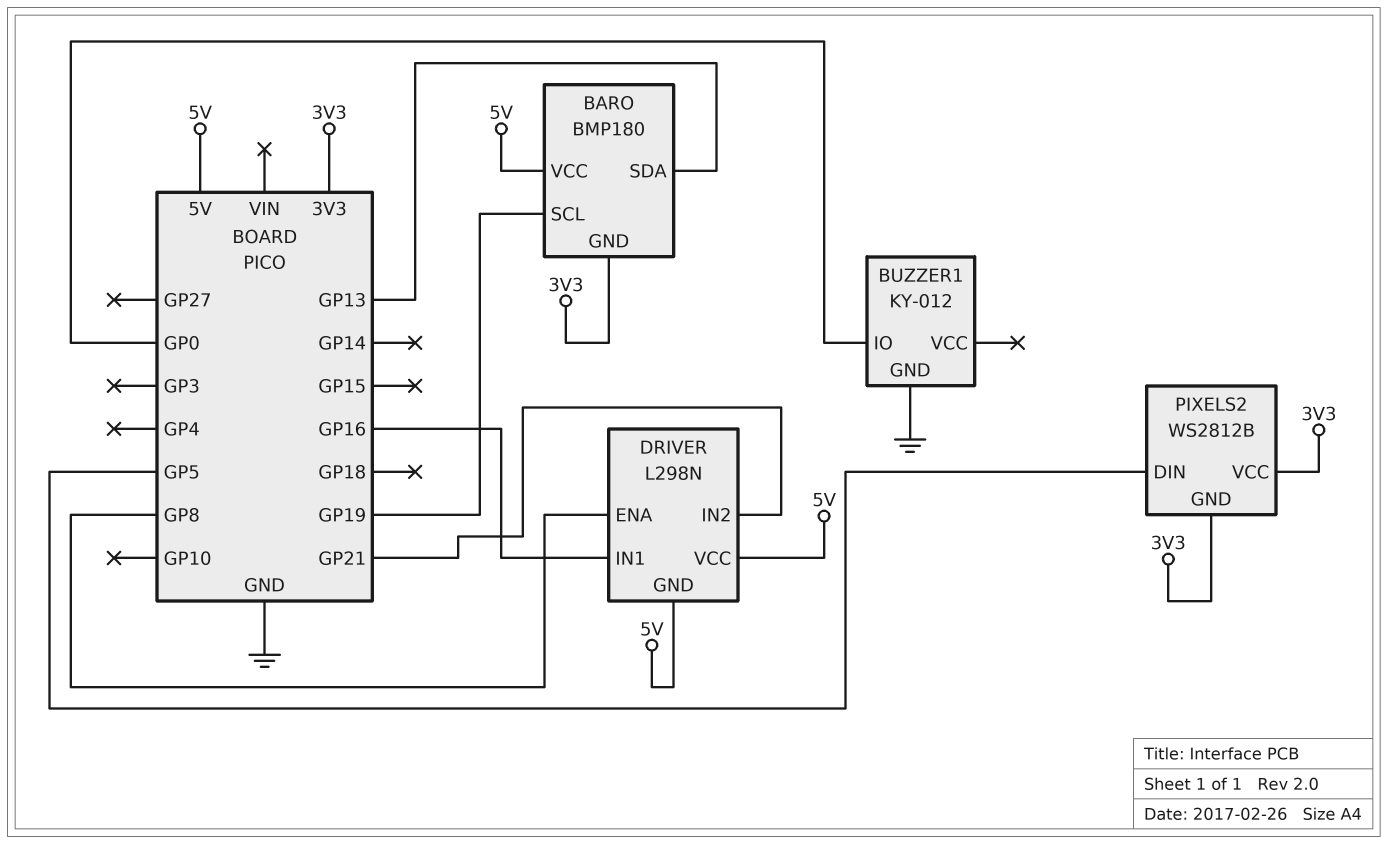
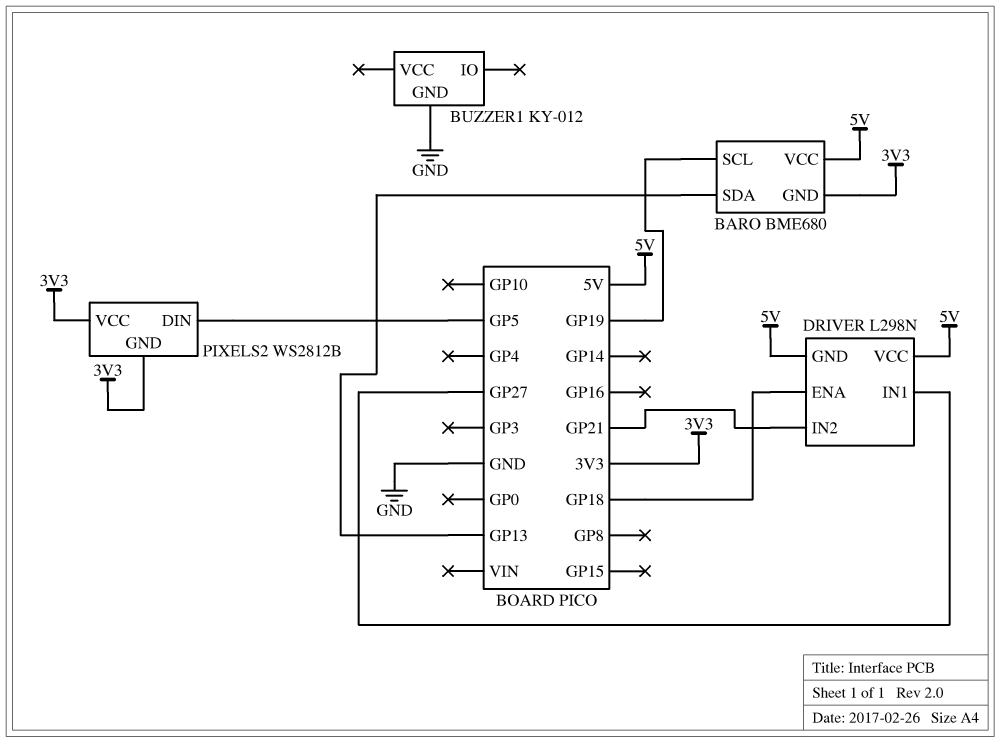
BARO: BMP180 -> BME680
BUZZER1 pin IO: GP0 -> none
DRIVER pin ENA: GP8 -> GP18
DRIVER pin IN1: GP16 -> GP27

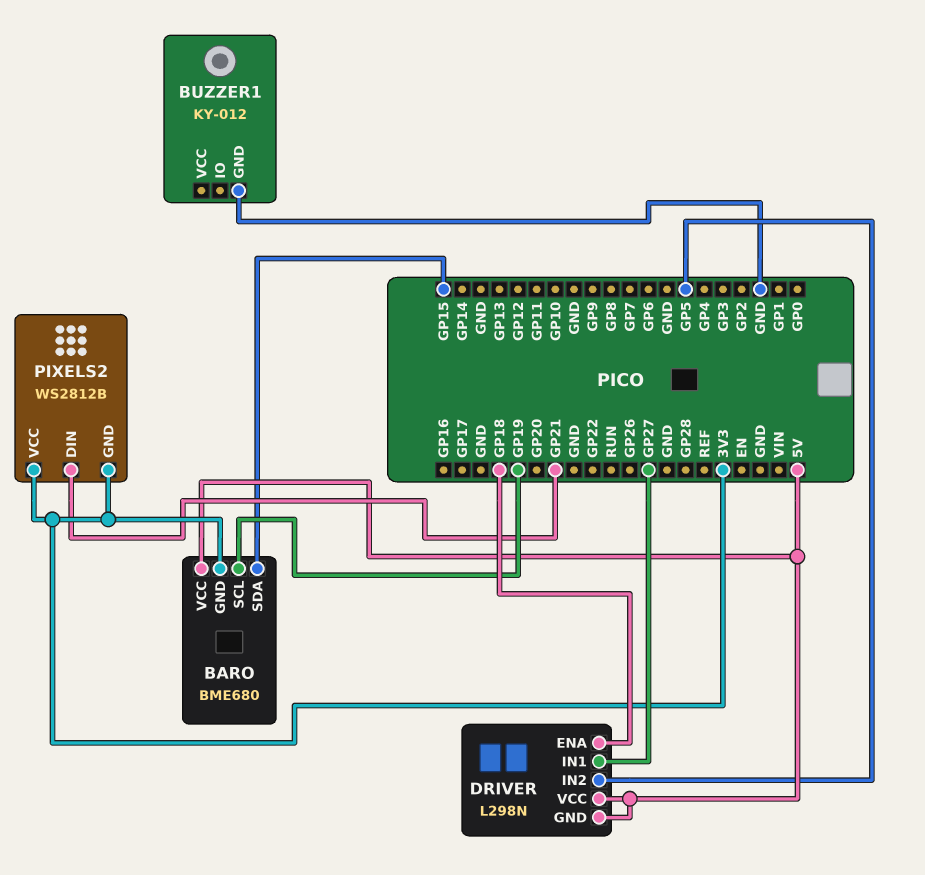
BARO pin SDA: GP13 -> GP15
DRIVER pin IN2: GP21 -> GP5
PIXELS2 pin DIN: GP5 -> GP21

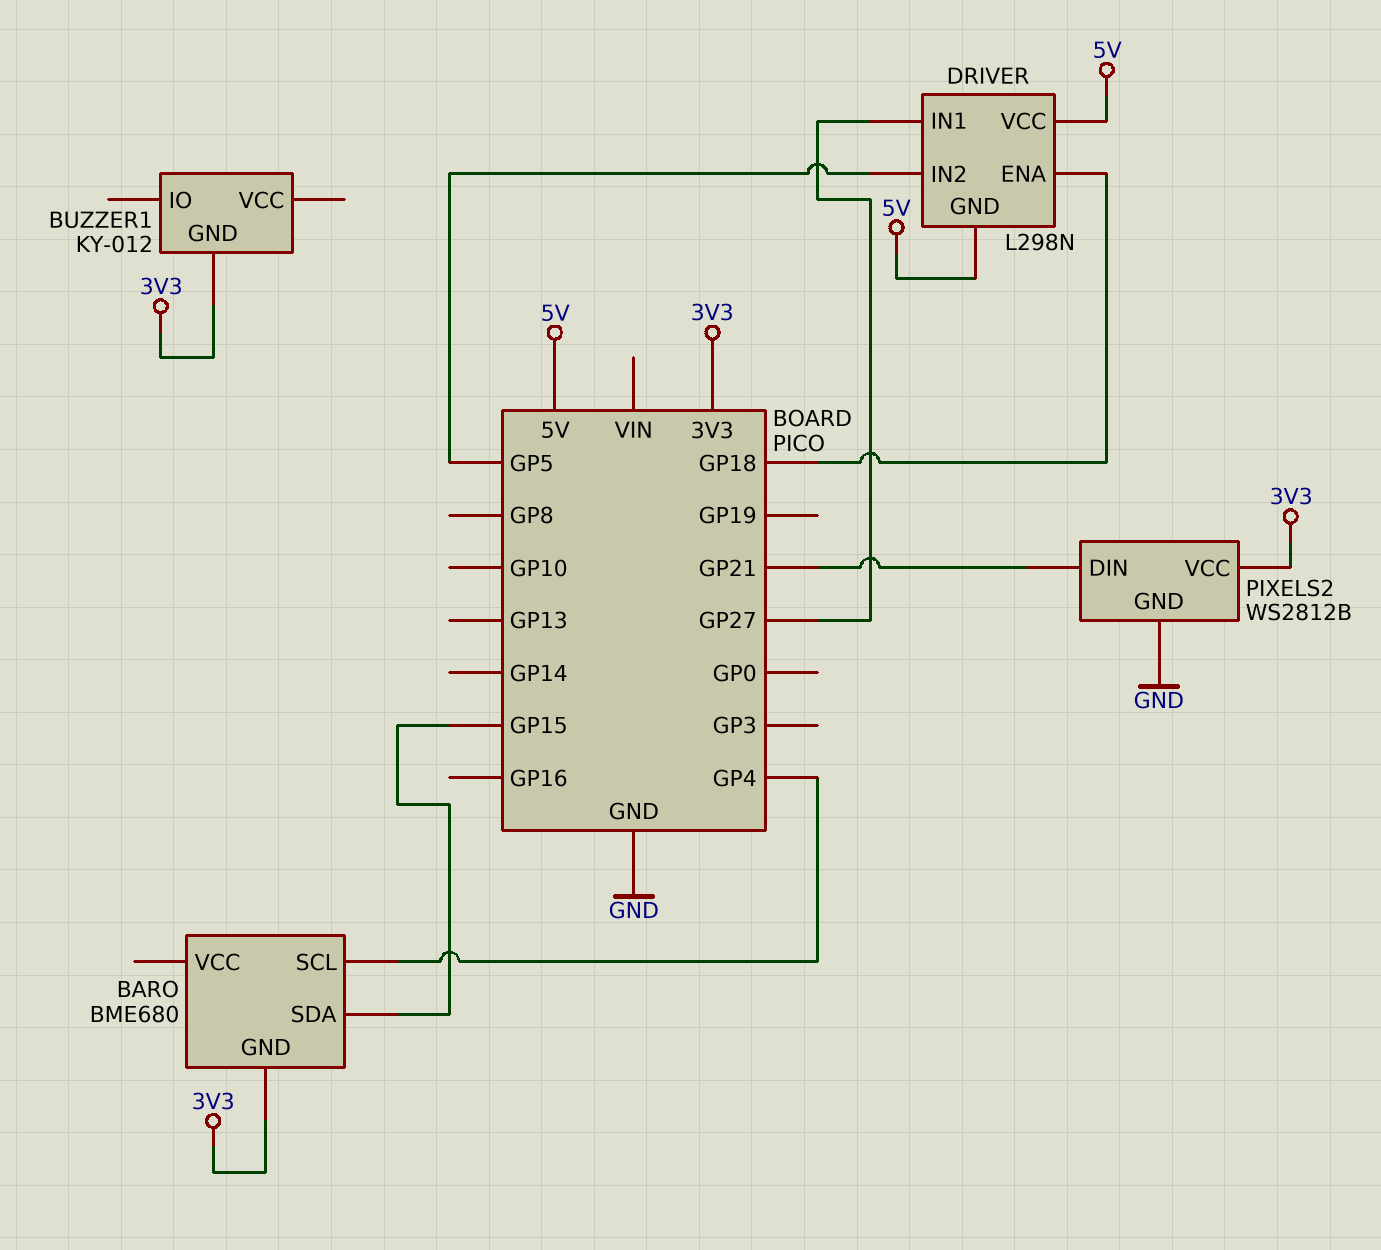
BARO pin SCL: GP19 -> GP4
BARO pin VCC: 5V -> none
BUZZER1 pin GND: GND -> 3V3
PIXELS2 pin GND: 3V3 -> GND

